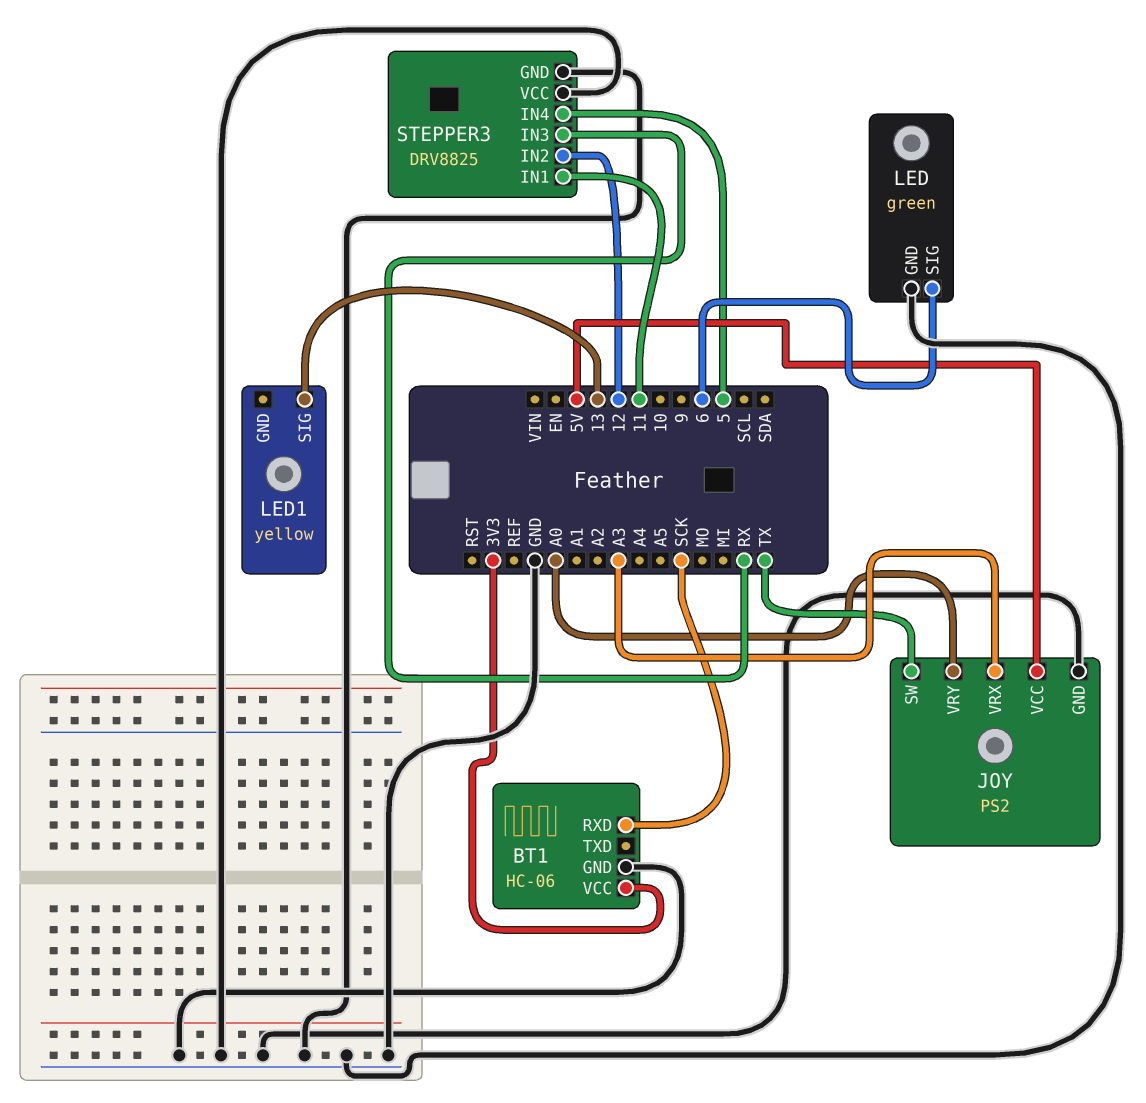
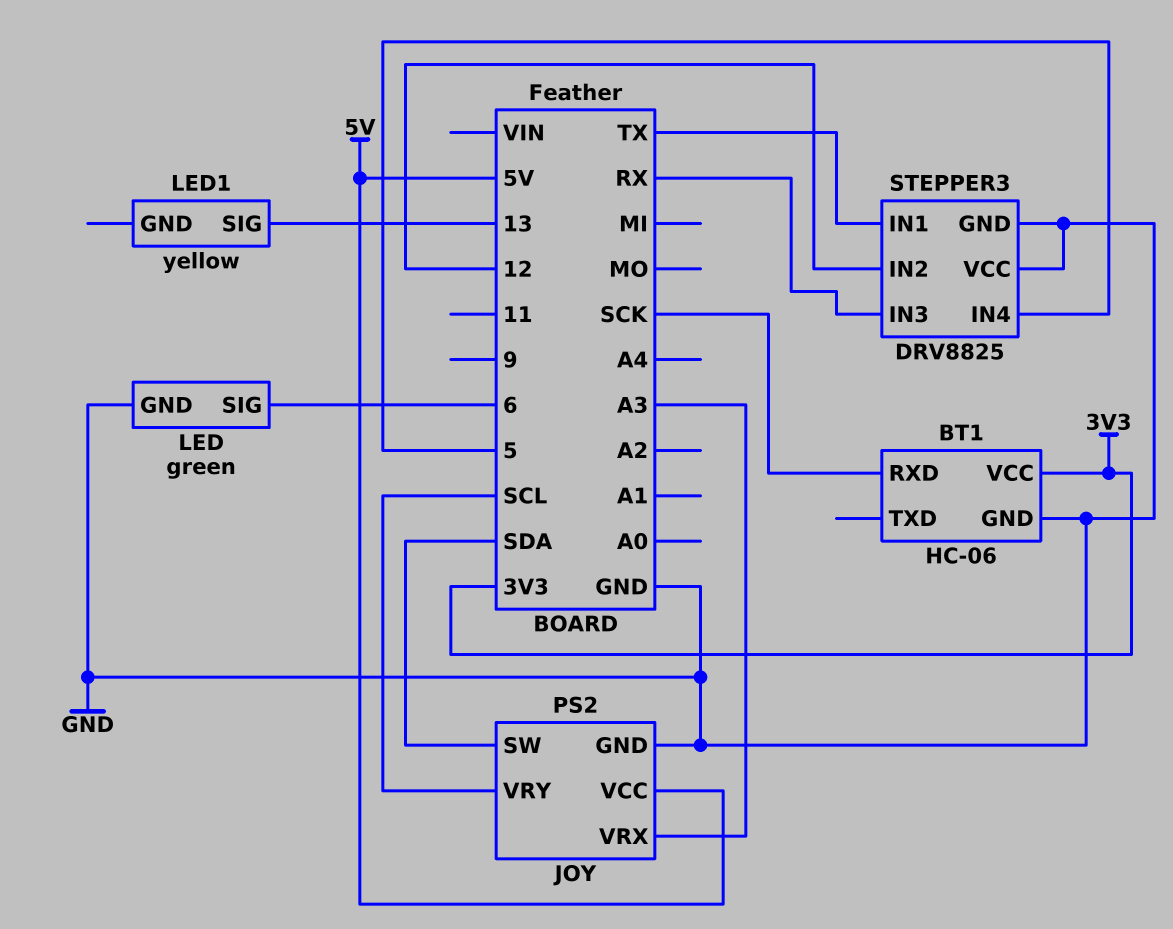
JOY pin SW: TX -> SDA
JOY pin VRY: A0 -> SCL
STEPPER3 pin IN1: 11 -> TX

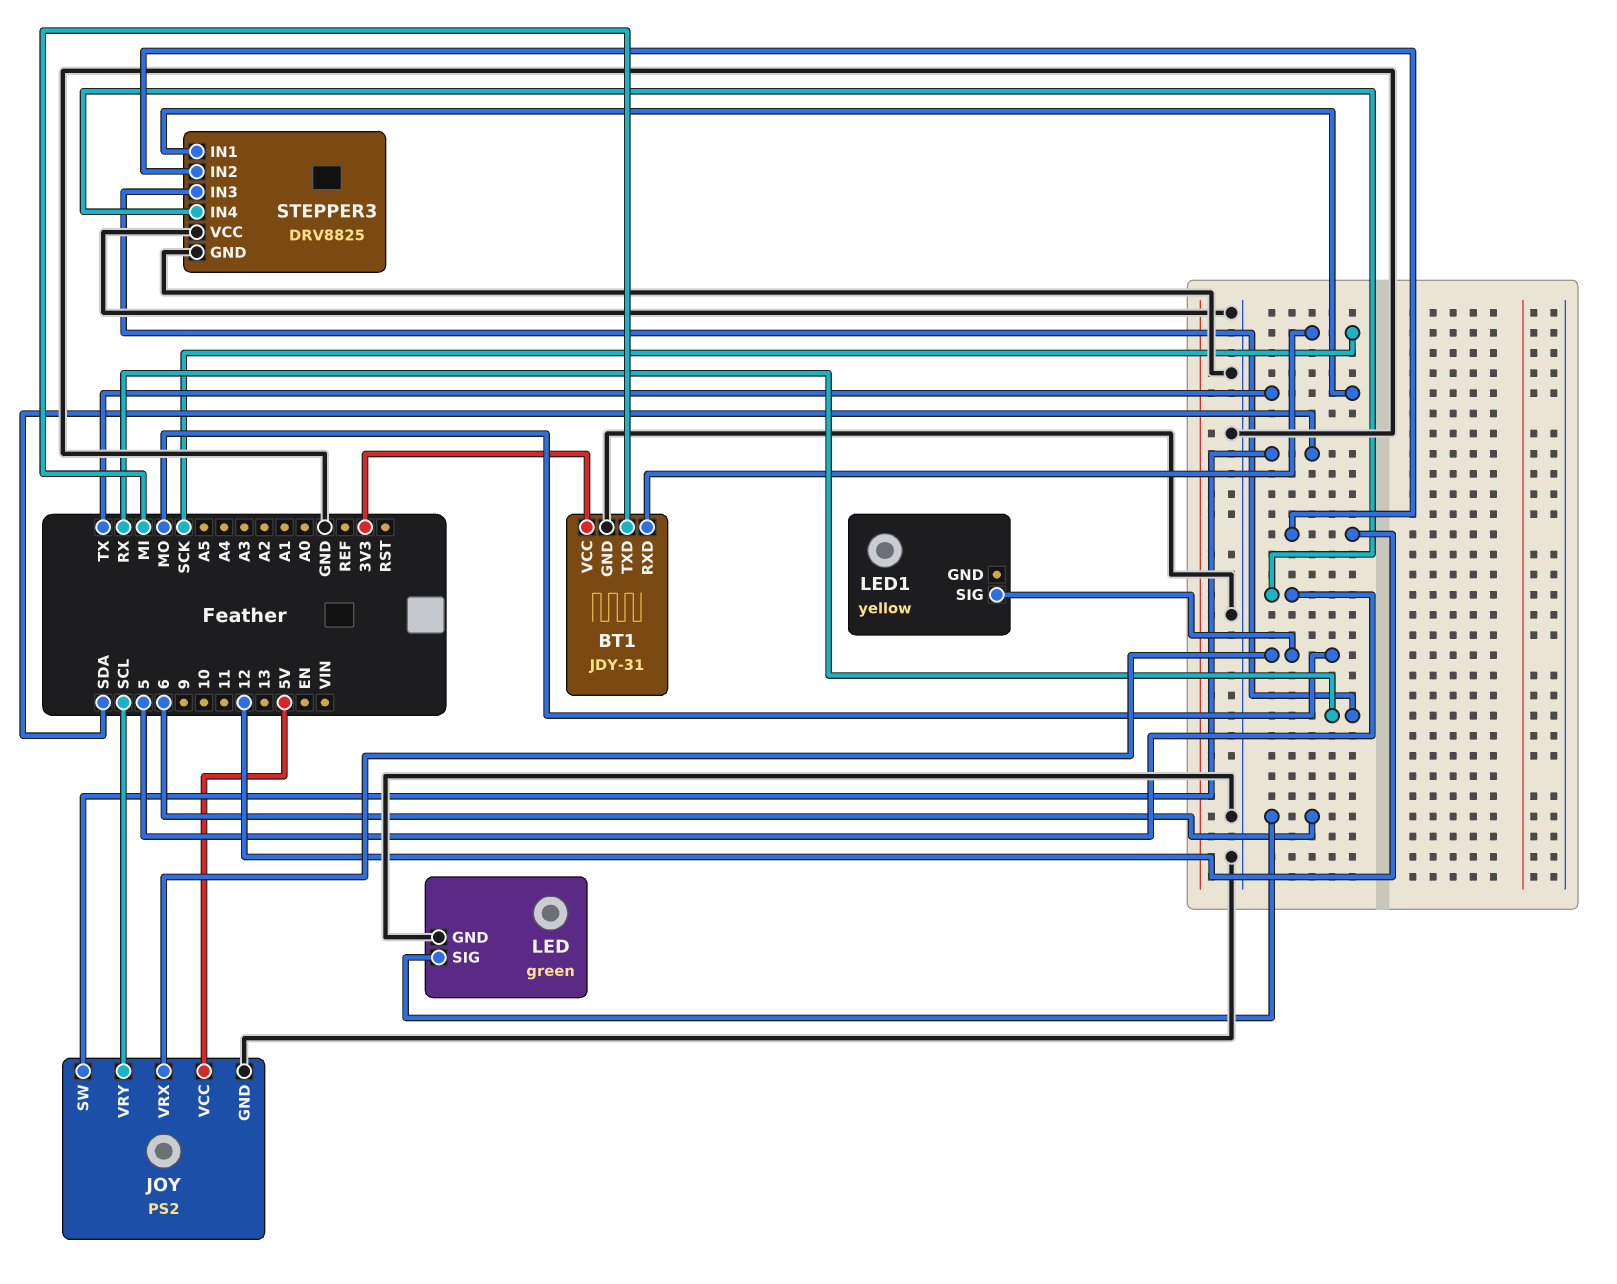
BT1: HC-06 -> JDY-31
BT1 pin TXD: none -> MI
JOY pin VRX: A3 -> MO
LED1 pin SIG: 13 -> MO

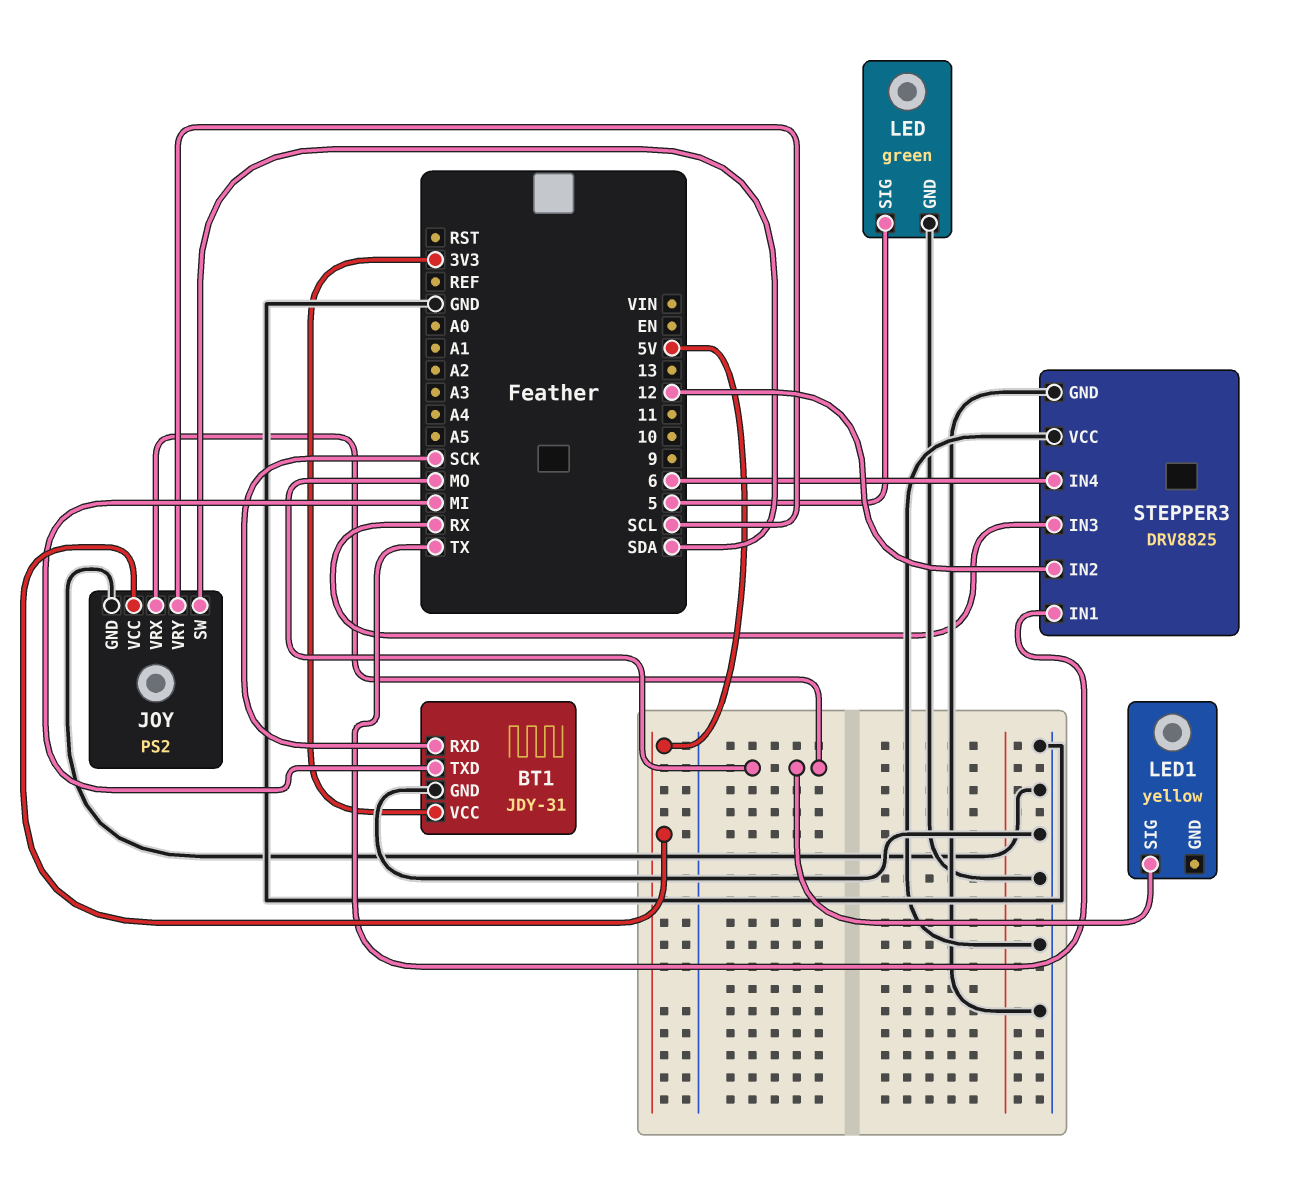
LED pin SIG: 6 -> 5
STEPPER3 pin IN4: 5 -> 6

